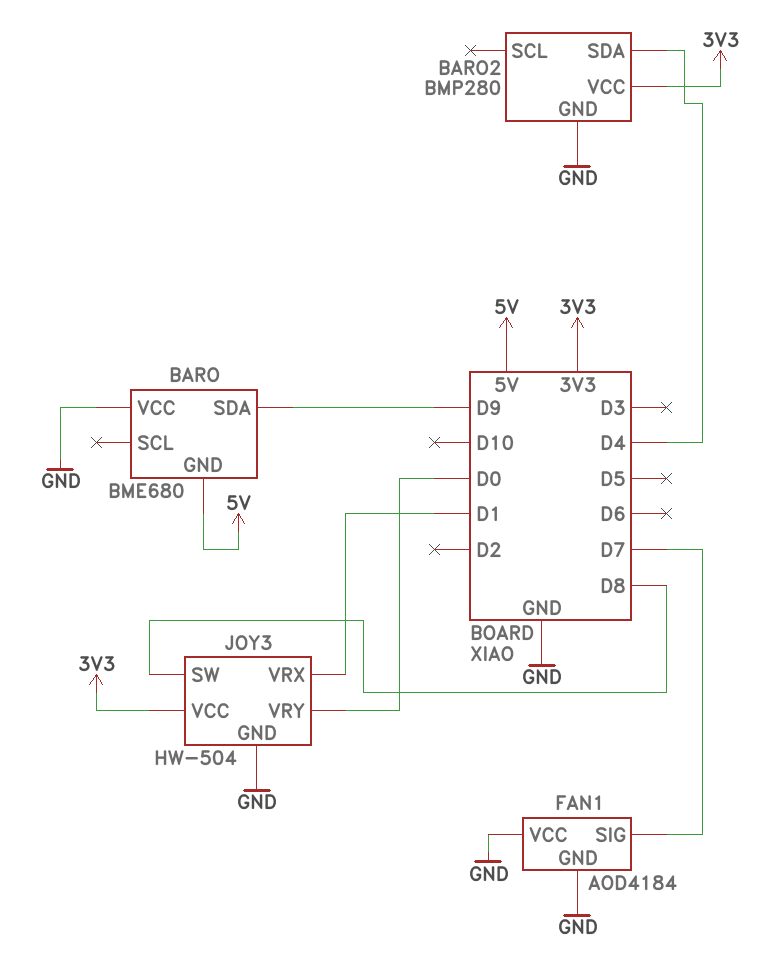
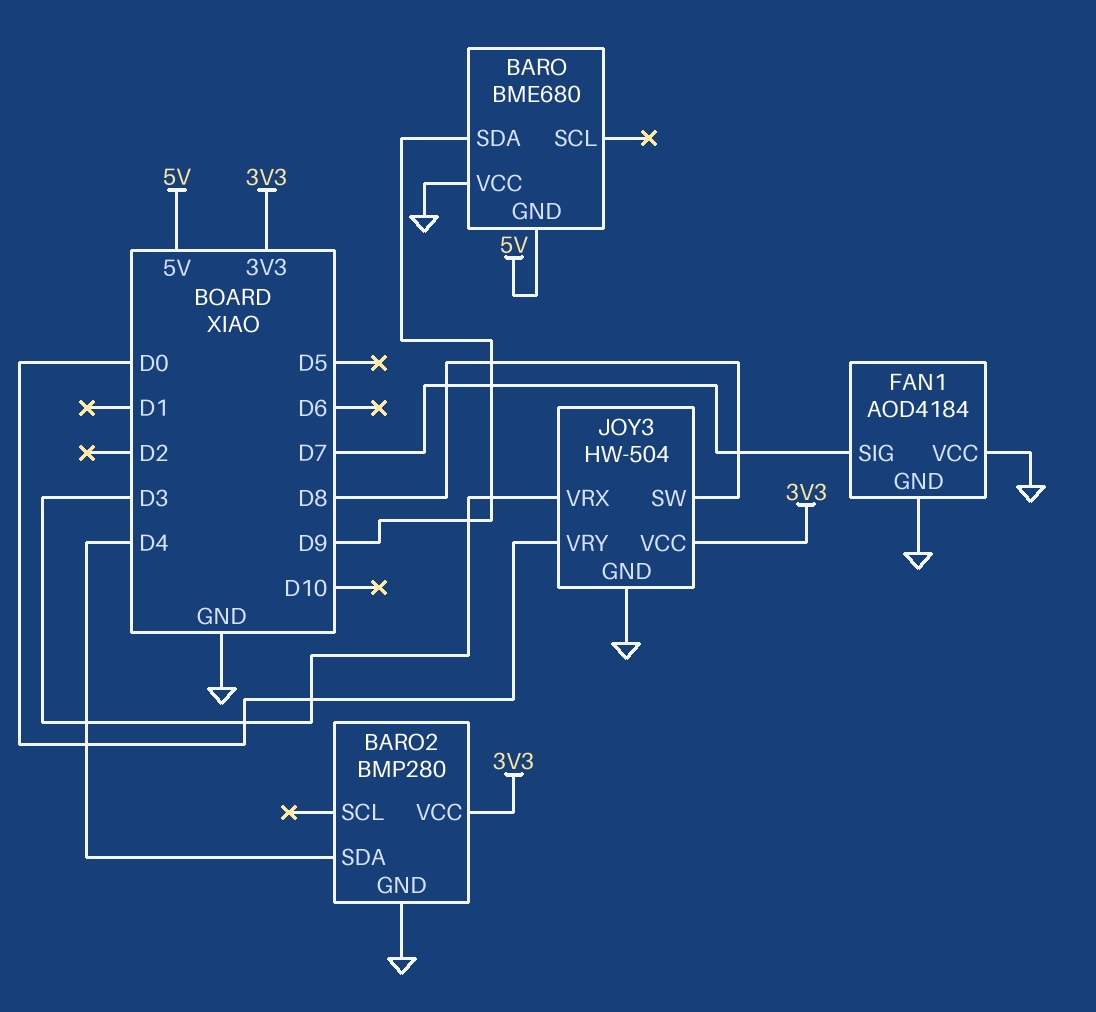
JOY3 pin VRX: D1 -> D3

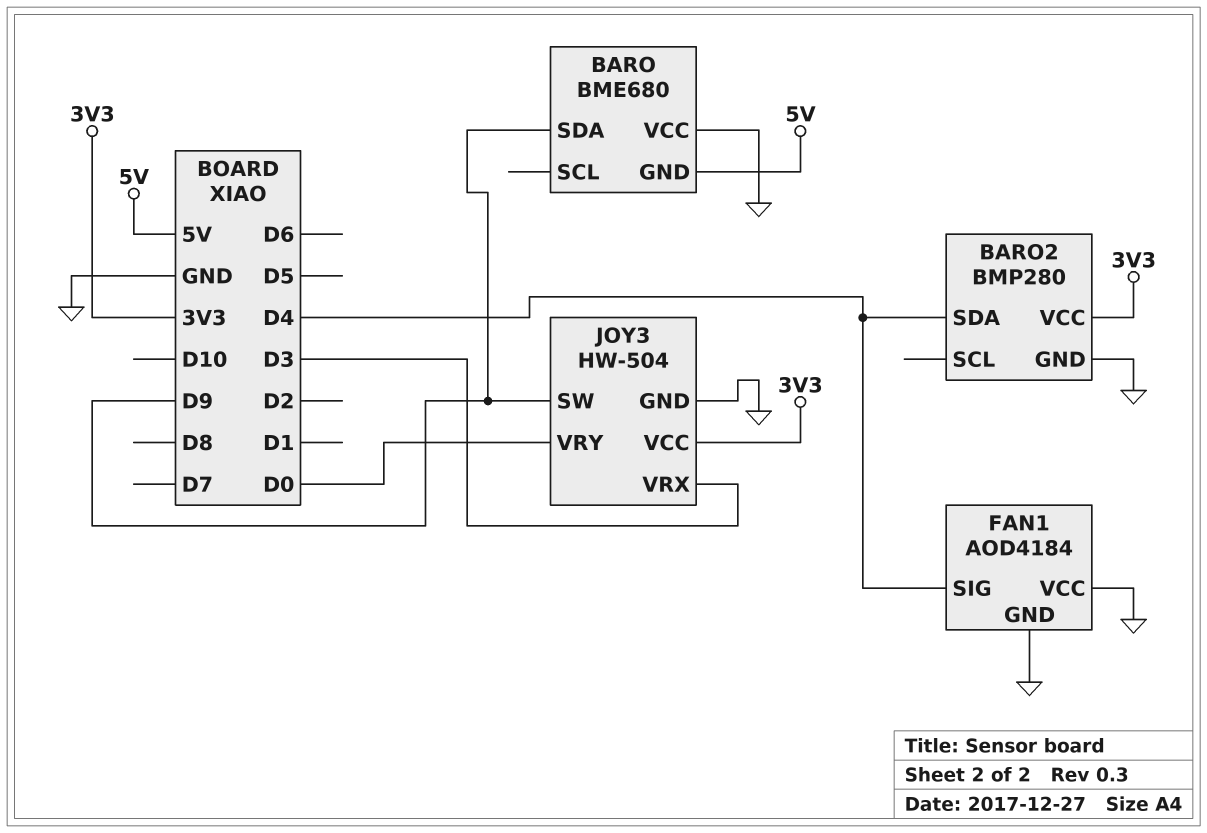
FAN1 pin SIG: D7 -> D4
JOY3 pin SW: D8 -> D9

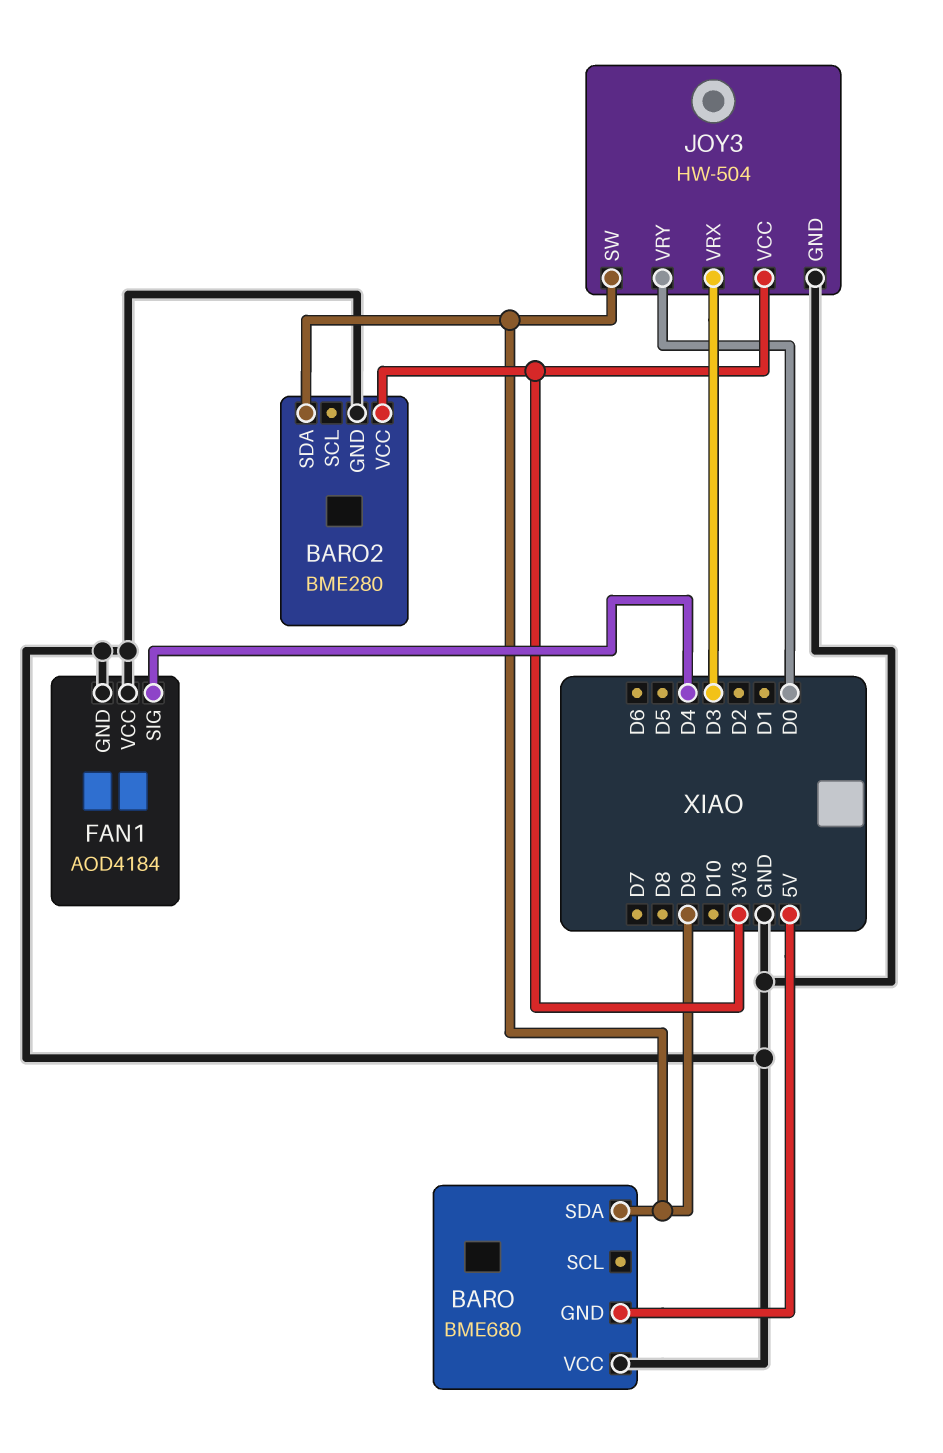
BARO2: BMP280 -> BME280
BARO2 pin SDA: D4 -> D9

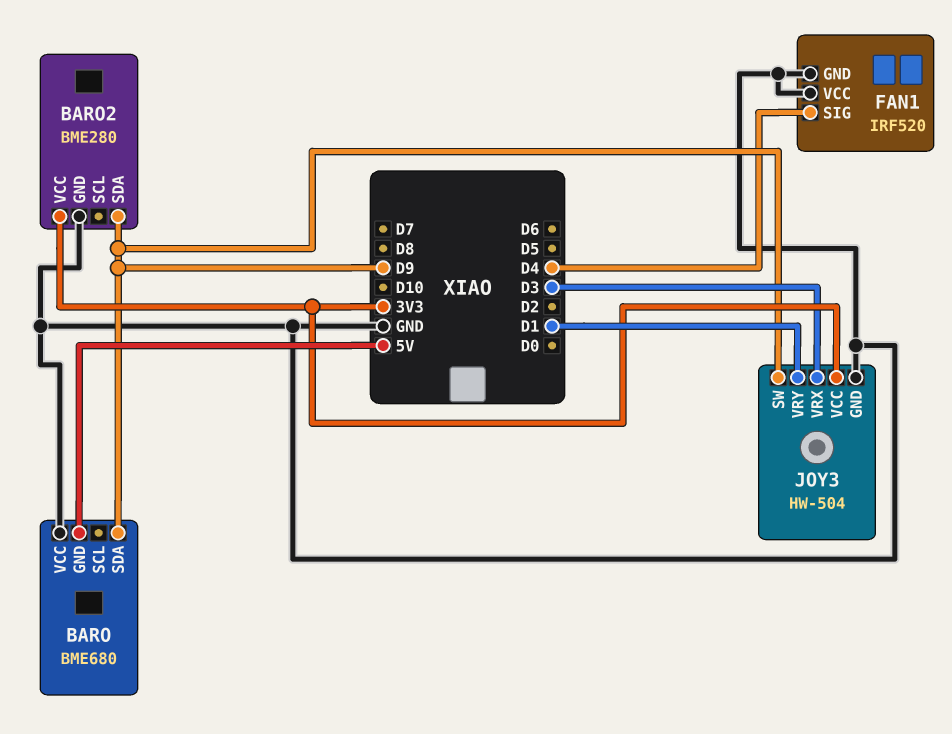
FAN1: AOD4184 -> IRF520
JOY3 pin VRY: D0 -> D1

